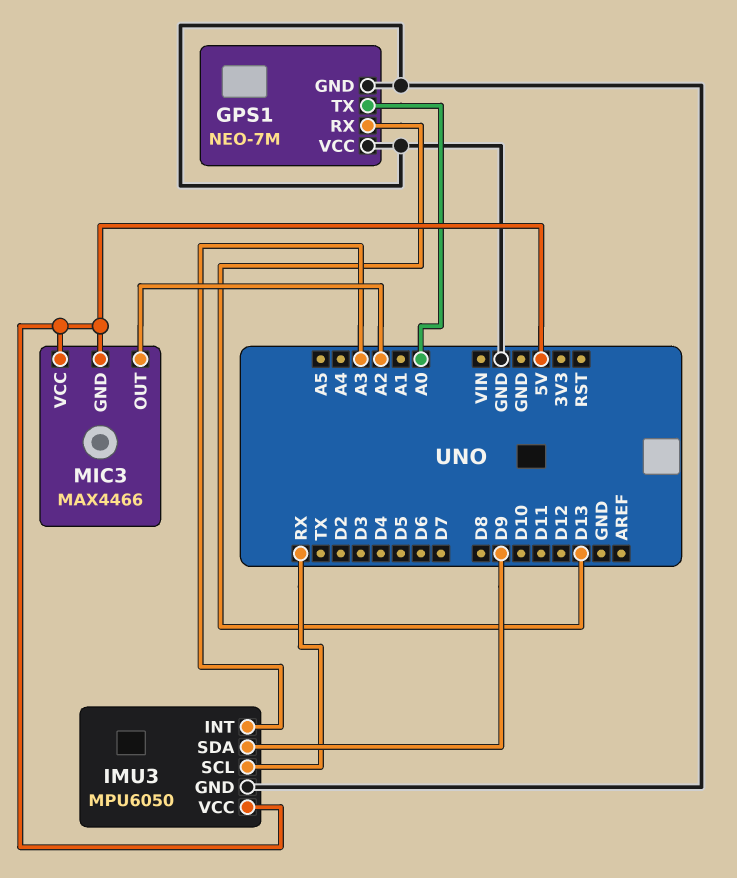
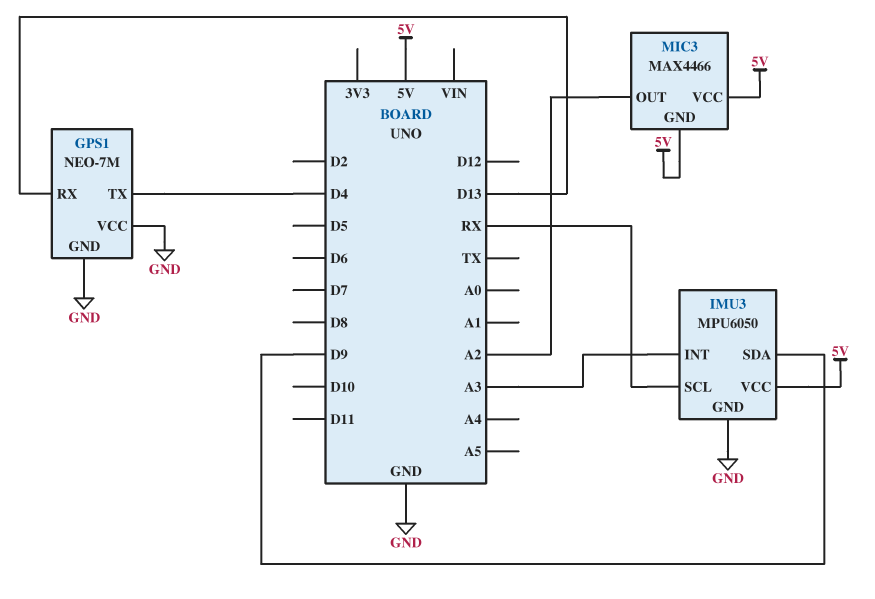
GPS1 pin TX: A0 -> D4

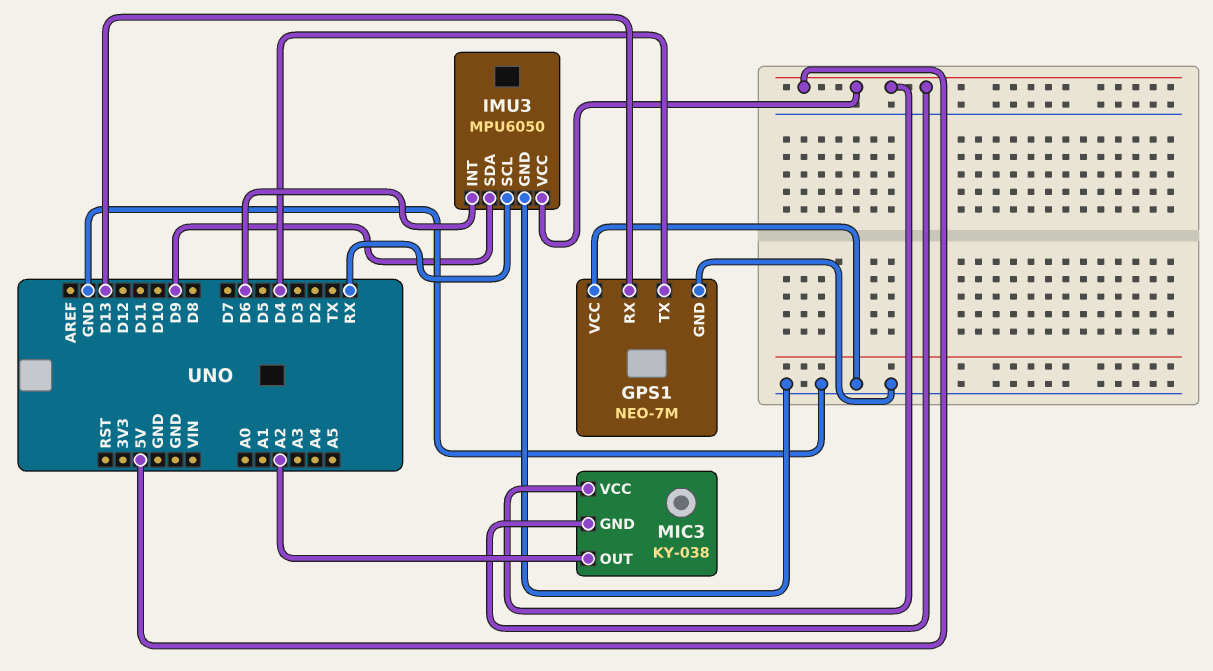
IMU3 pin INT: A3 -> D6
MIC3: MAX4466 -> KY-038

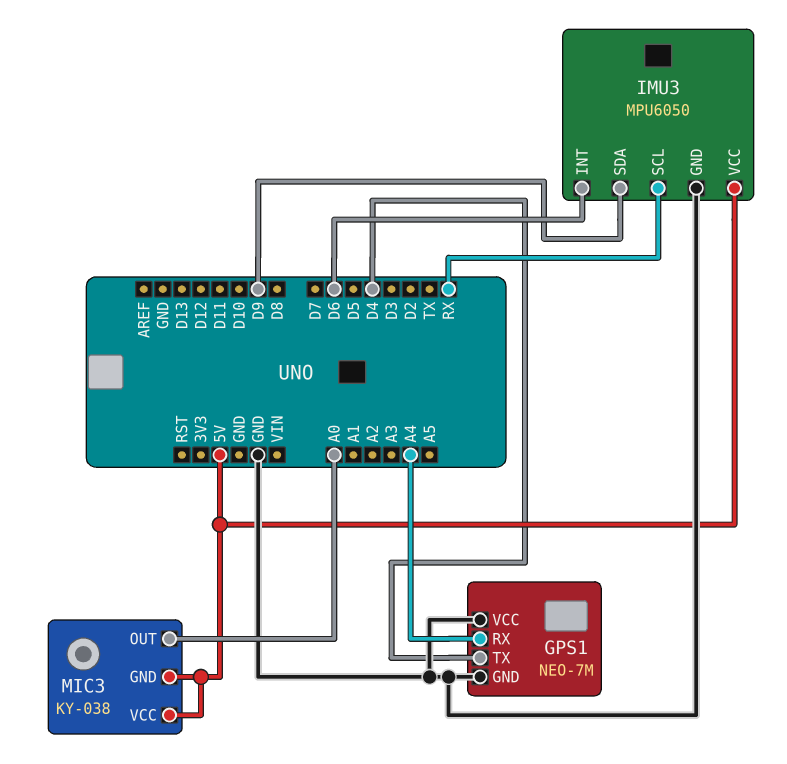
GPS1 pin RX: D13 -> A4
MIC3 pin OUT: A2 -> A0

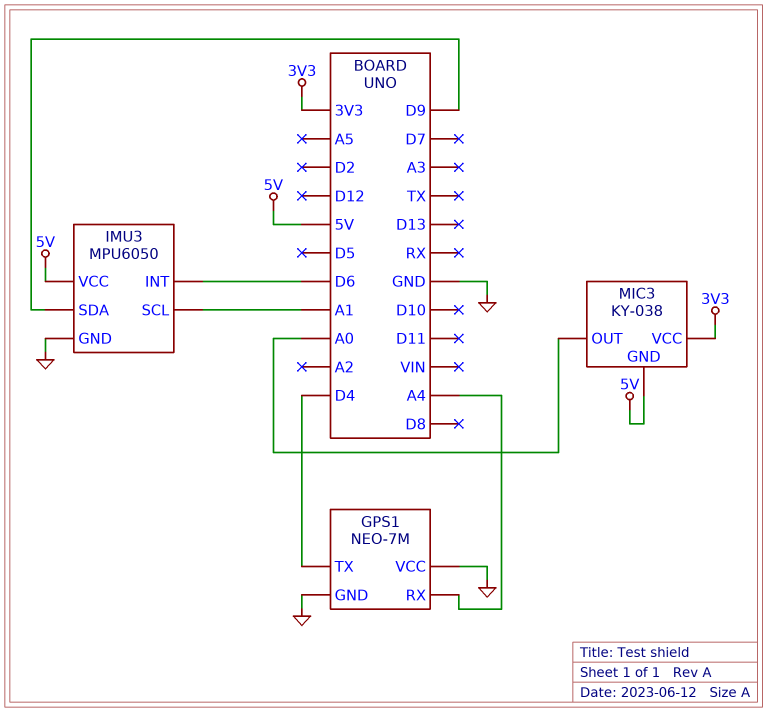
IMU3 pin SCL: RX -> A1
MIC3 pin VCC: 5V -> 3V3

